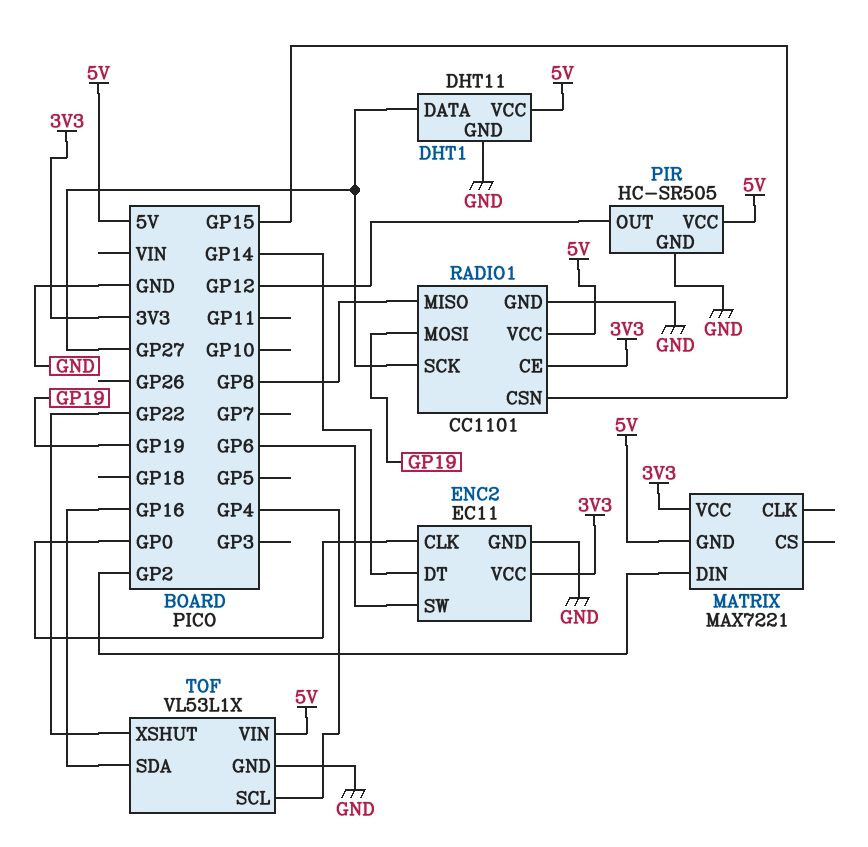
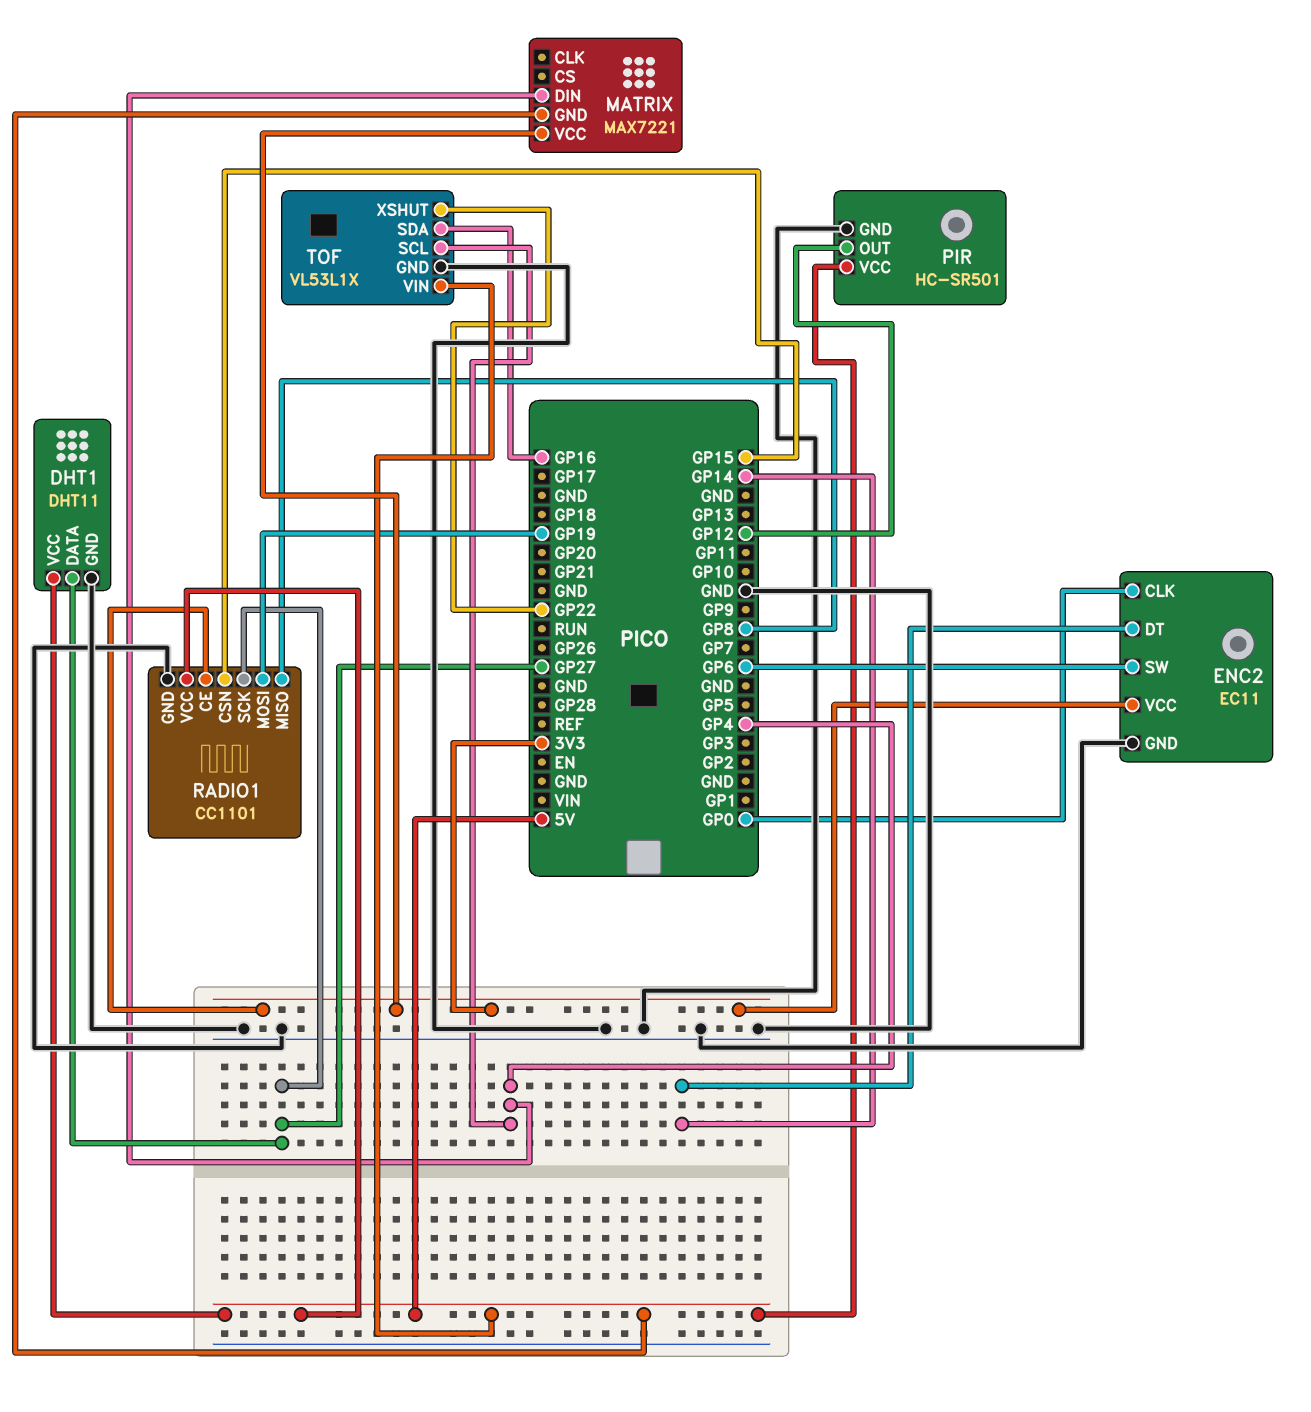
MATRIX pin DIN: GP2 -> GP4
PIR: HC-SR505 -> HC-SR501

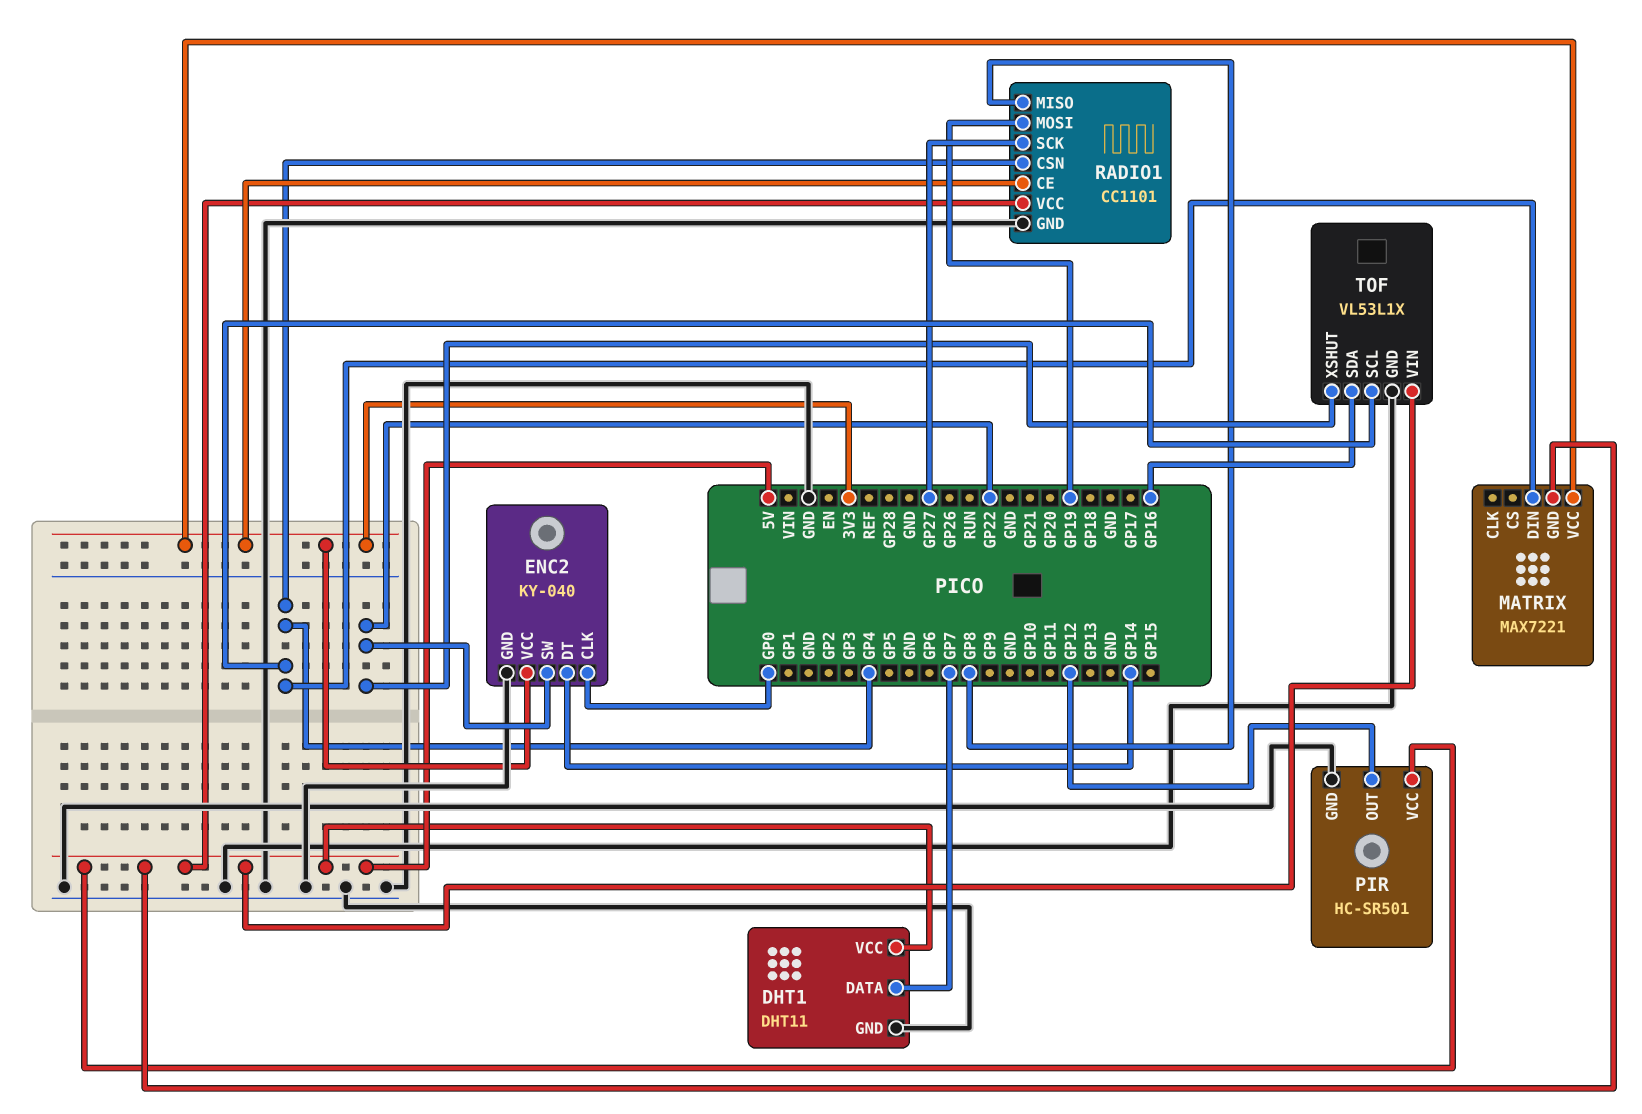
DHT1 pin DATA: GP27 -> GP7
ENC2: EC11 -> KY-040
ENC2 pin SW: GP6 -> GP22
RADIO1 pin CSN: GP15 -> GP4

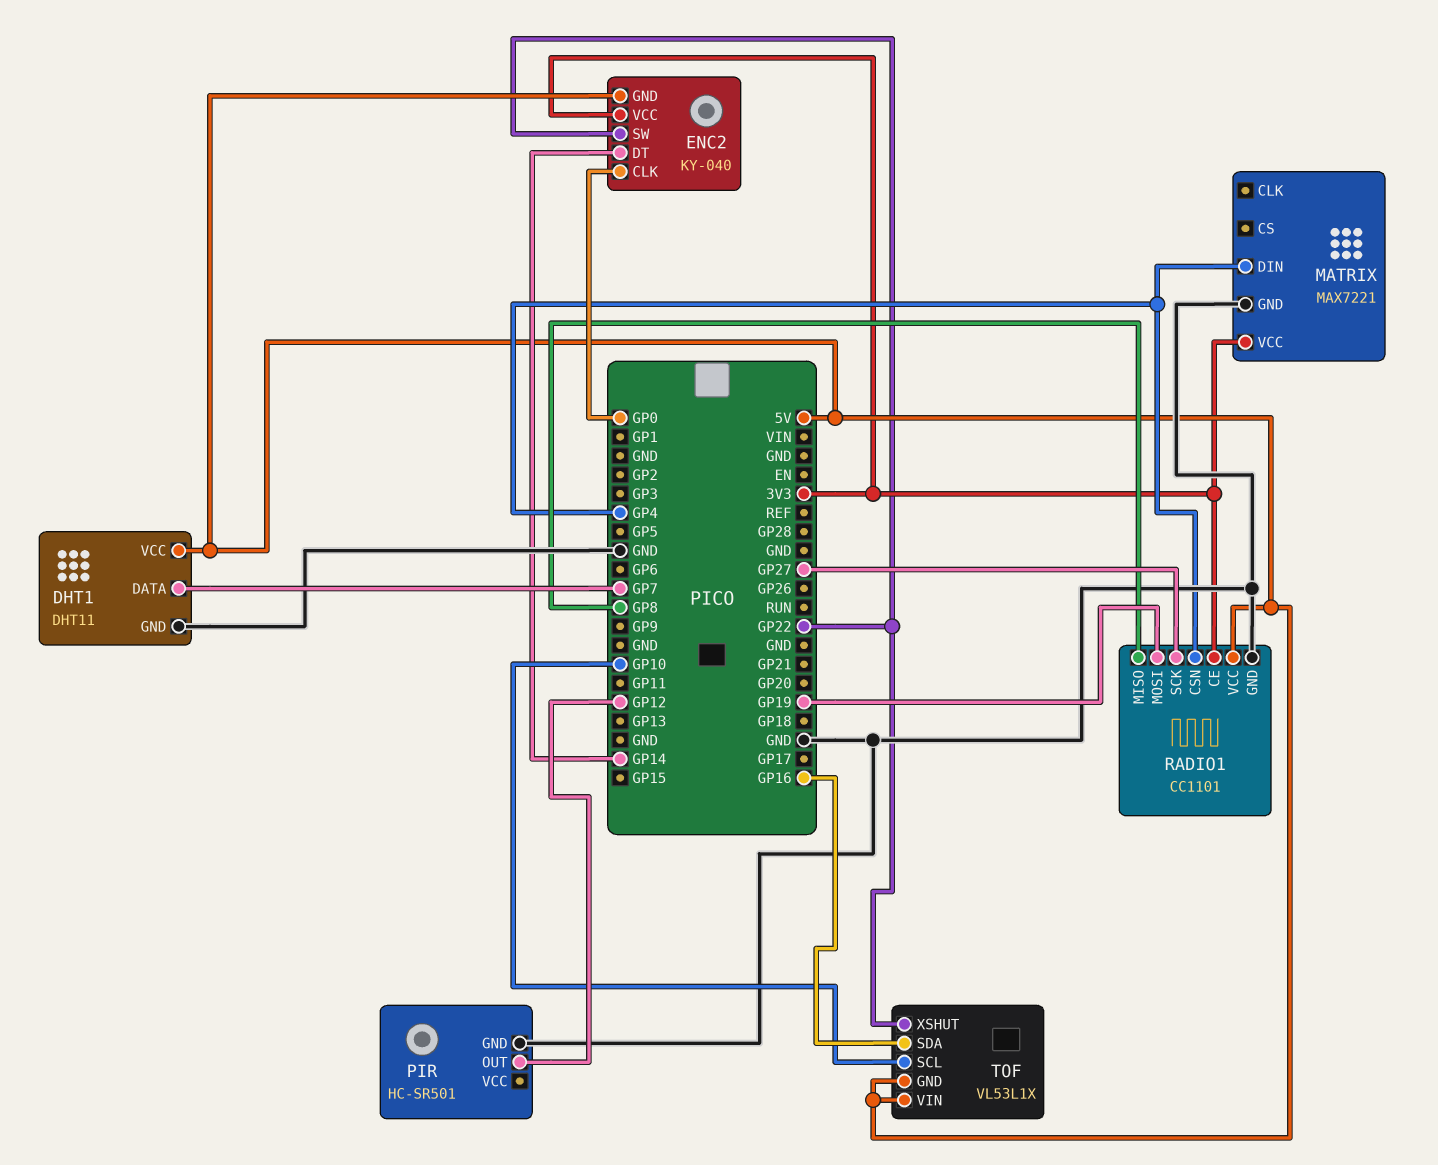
ENC2 pin GND: GND -> 5V
MATRIX pin GND: 5V -> GND
PIR pin VCC: 5V -> none
TOF pin GND: GND -> 5V
TOF pin SCL: GP4 -> GP10

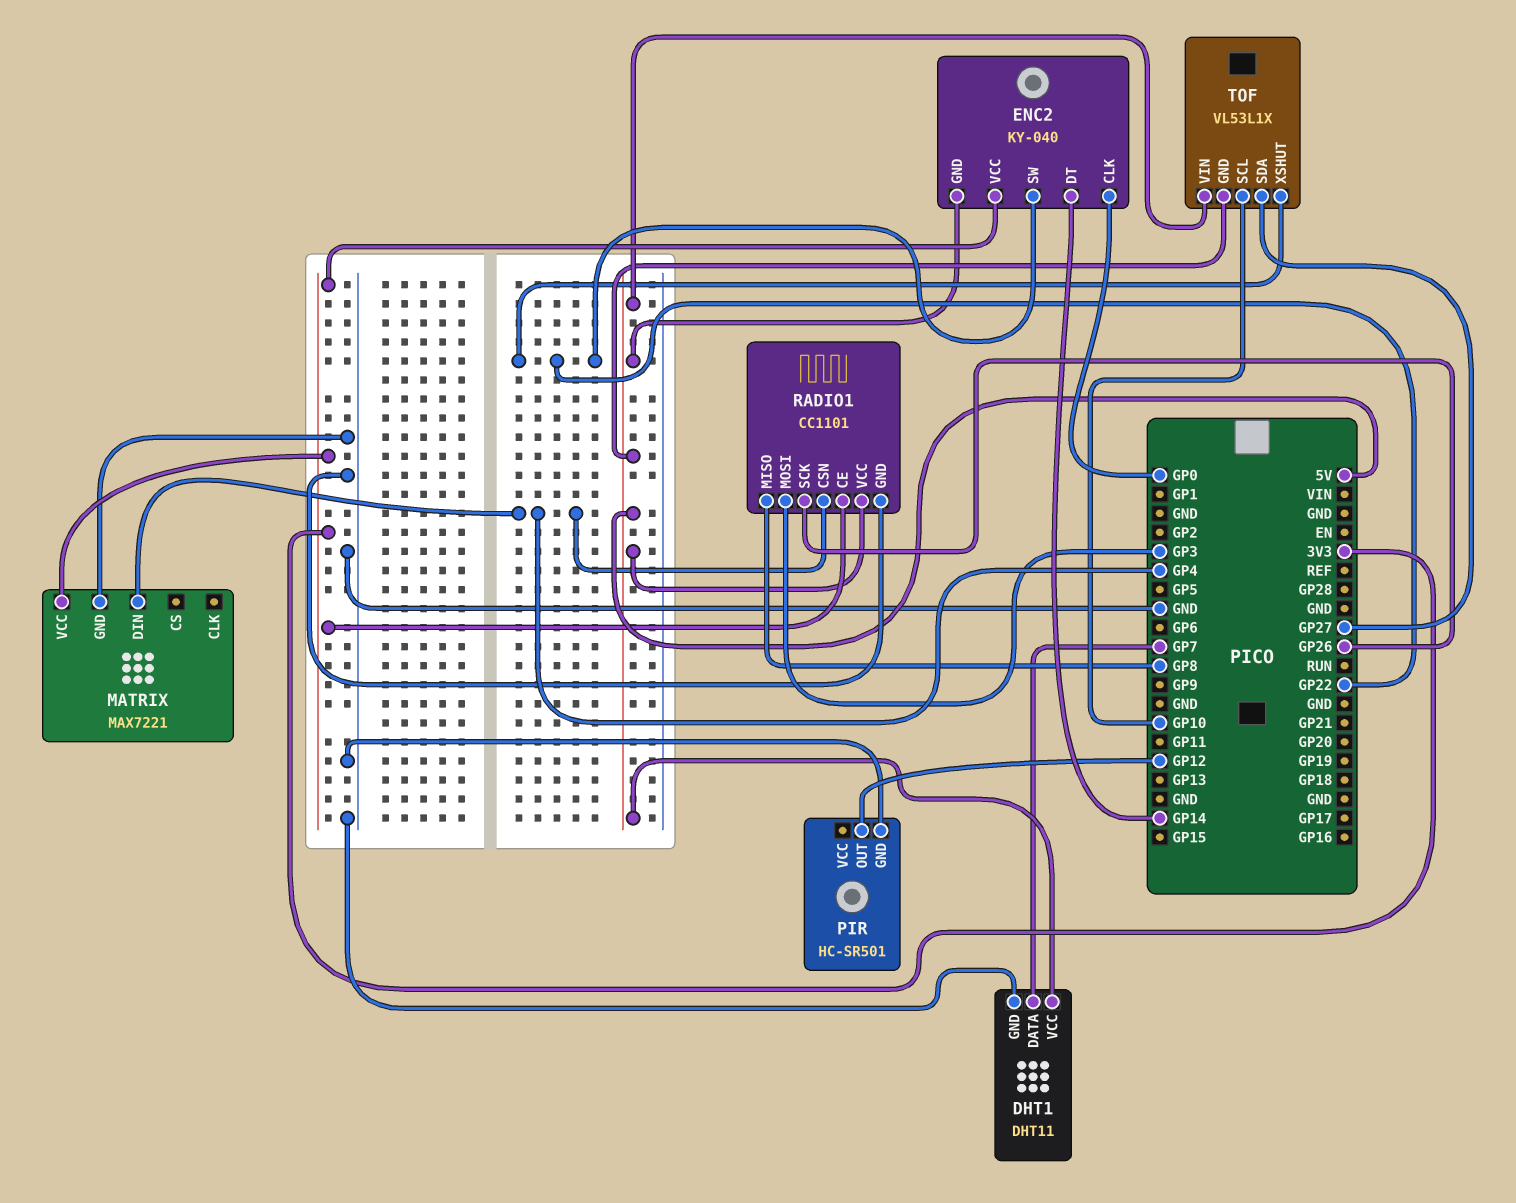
RADIO1 pin MOSI: GP19 -> GP3
RADIO1 pin SCK: GP27 -> GP26
TOF pin SDA: GP16 -> GP27

